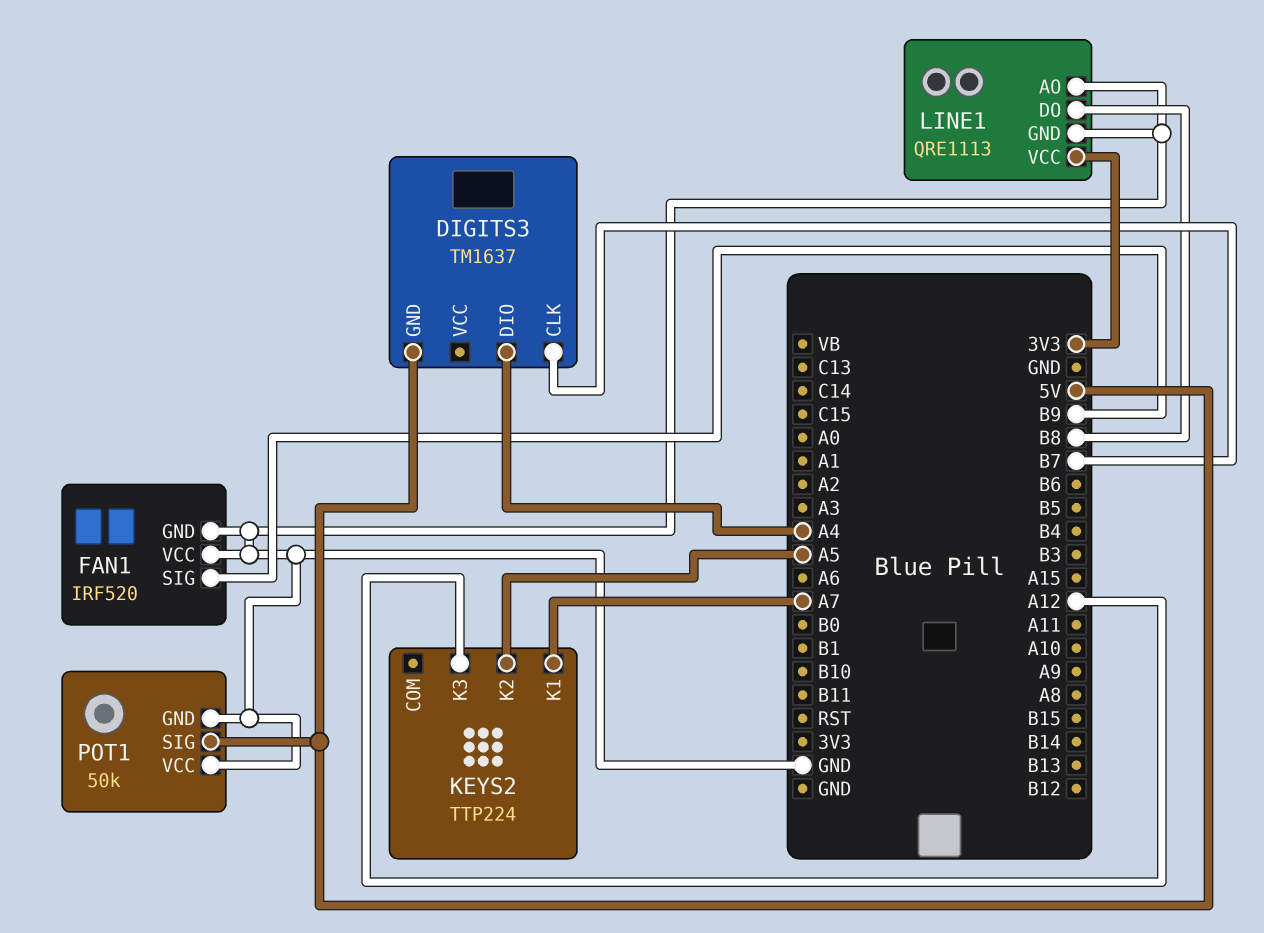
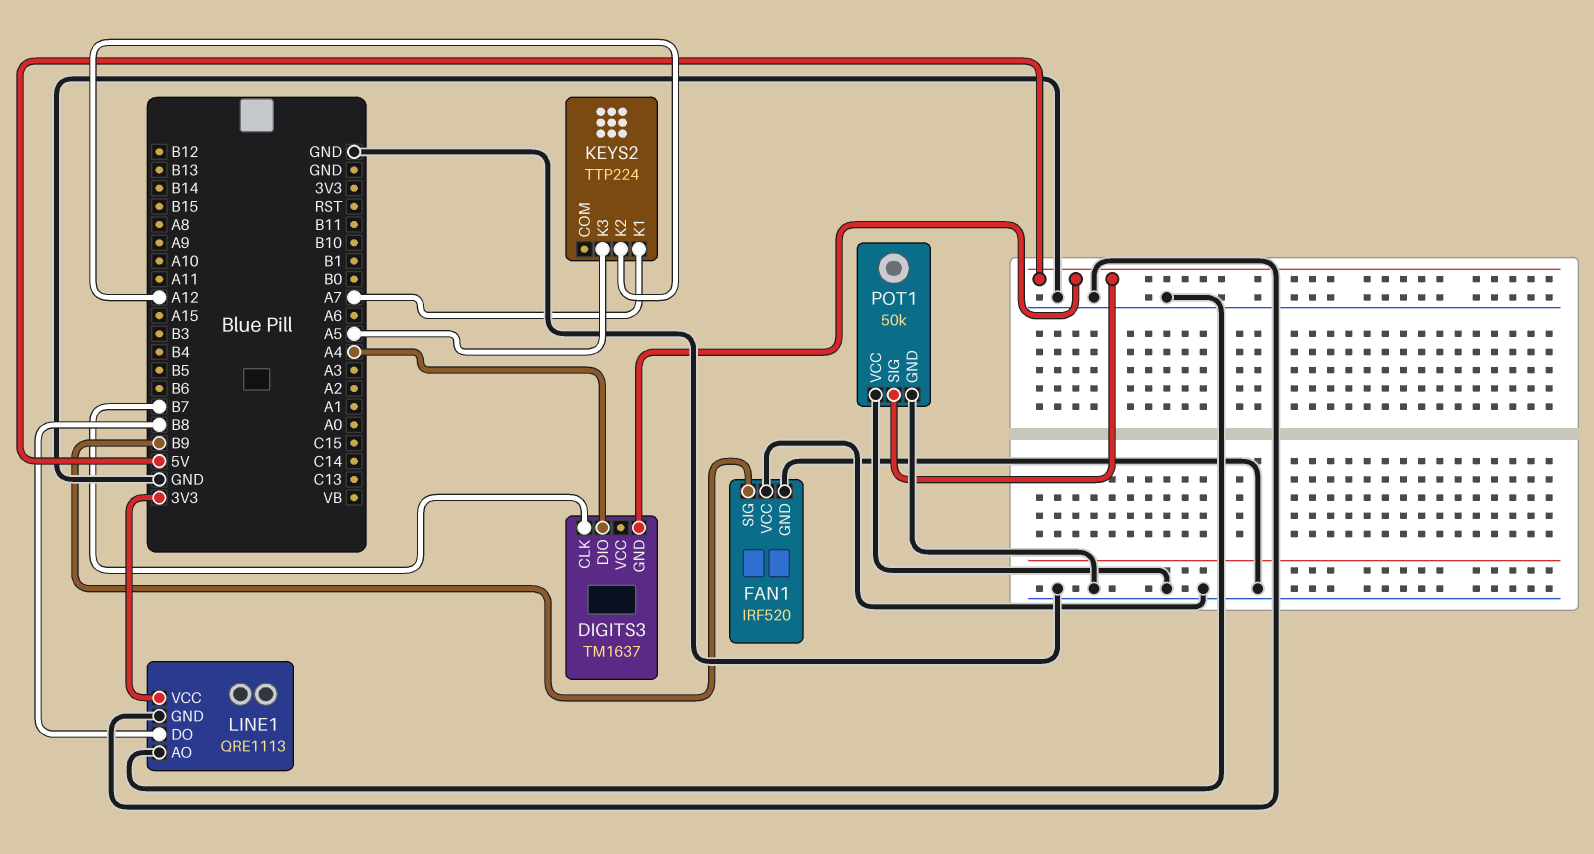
KEYS2 pin K2: A5 -> A12
KEYS2 pin K3: A12 -> A5

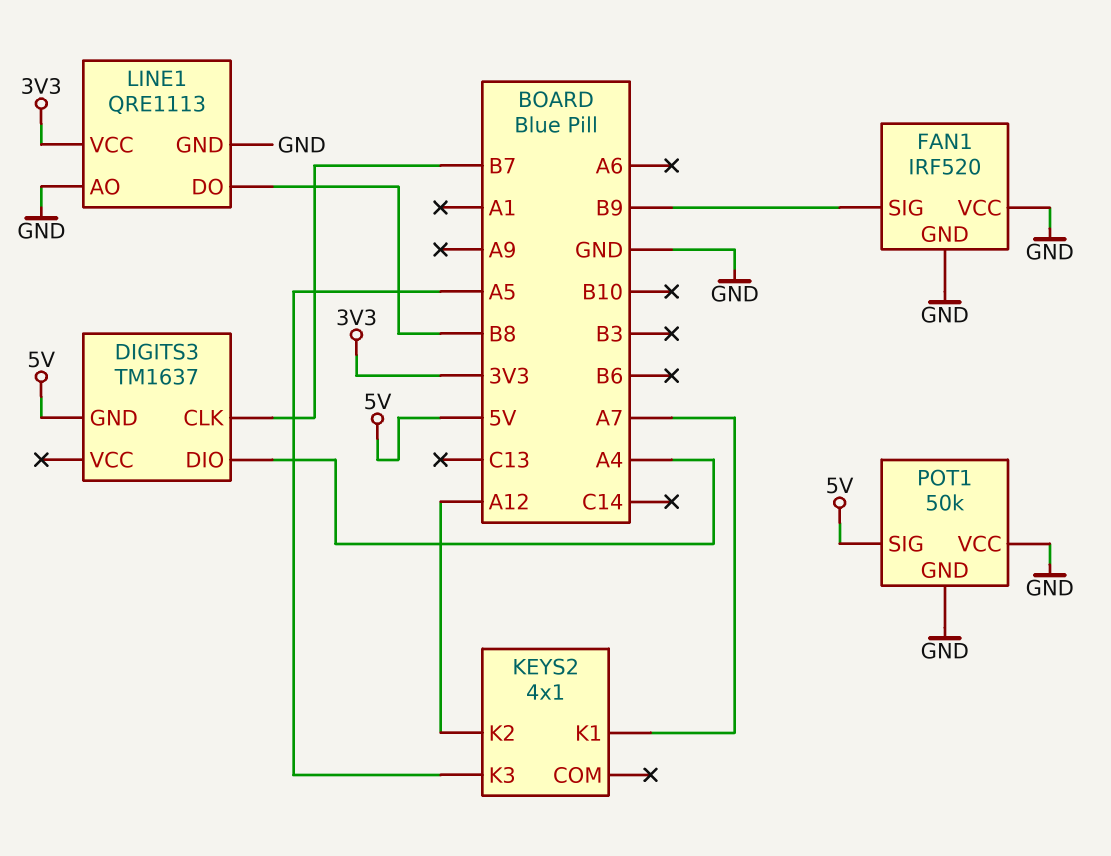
KEYS2: TTP224 -> 4x1

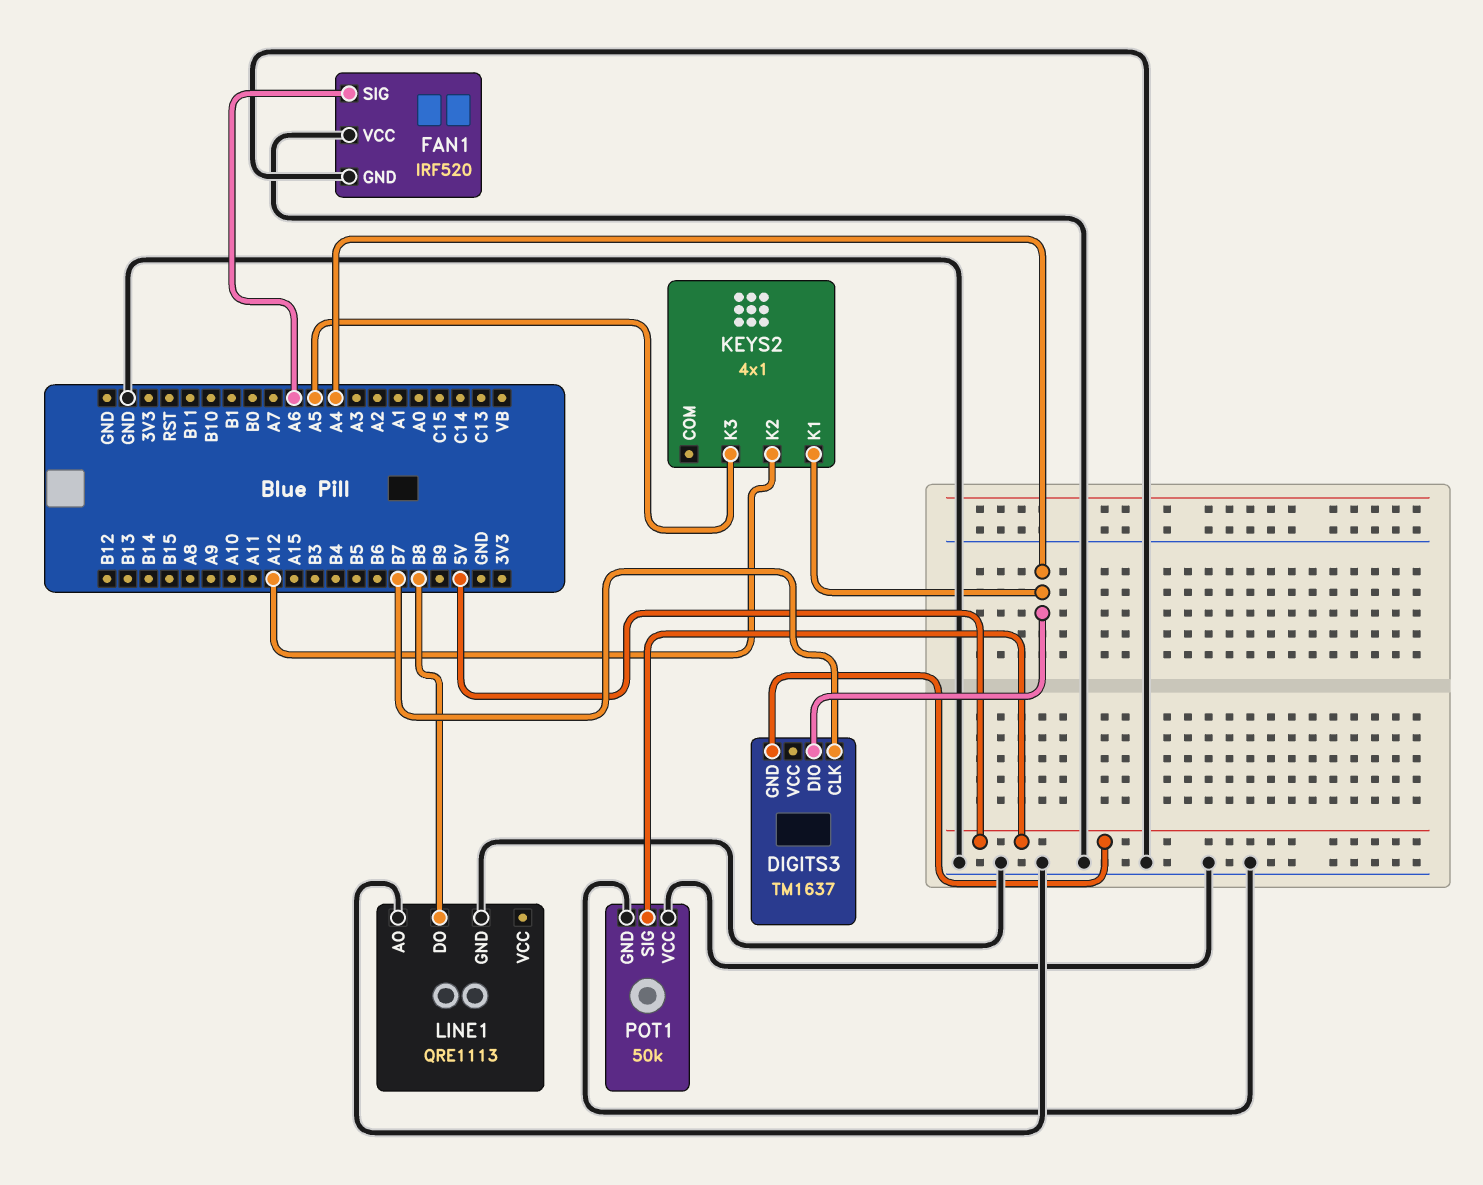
FAN1 pin SIG: B9 -> A6
KEYS2 pin K1: A7 -> A4
LINE1 pin VCC: 3V3 -> none

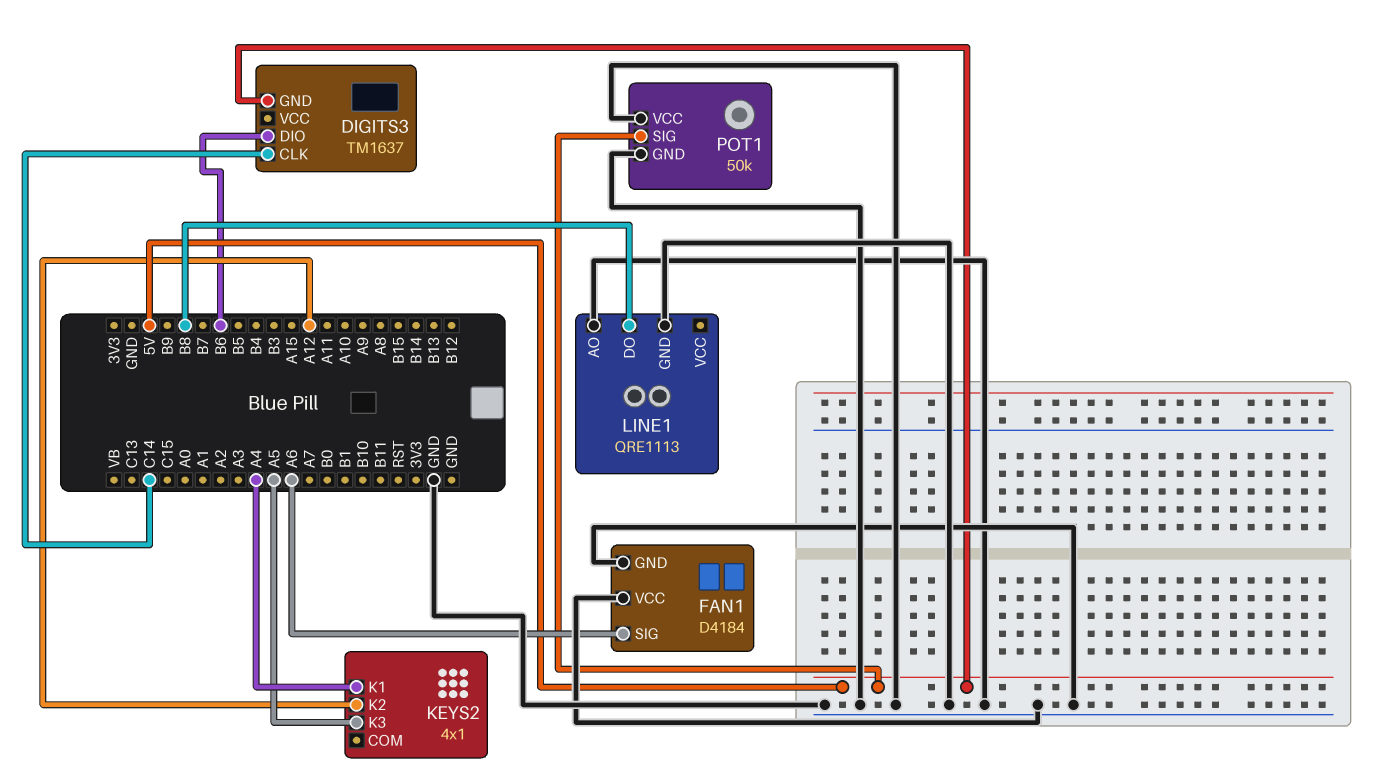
DIGITS3 pin CLK: B7 -> C14
DIGITS3 pin DIO: A4 -> B6
FAN1: IRF520 -> D4184

